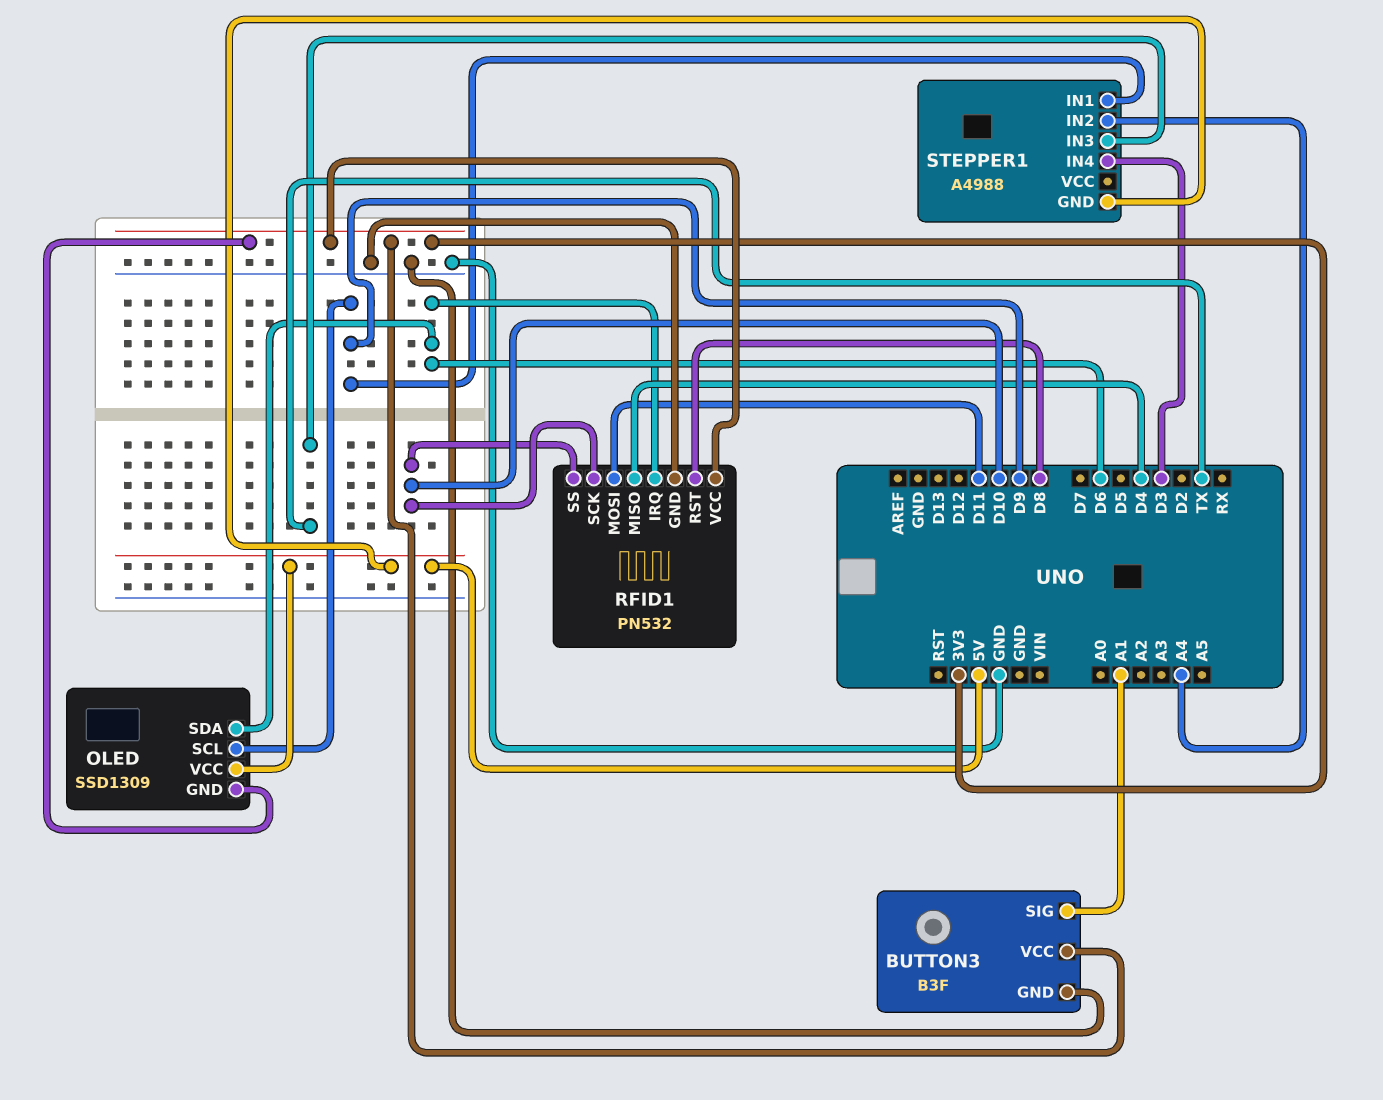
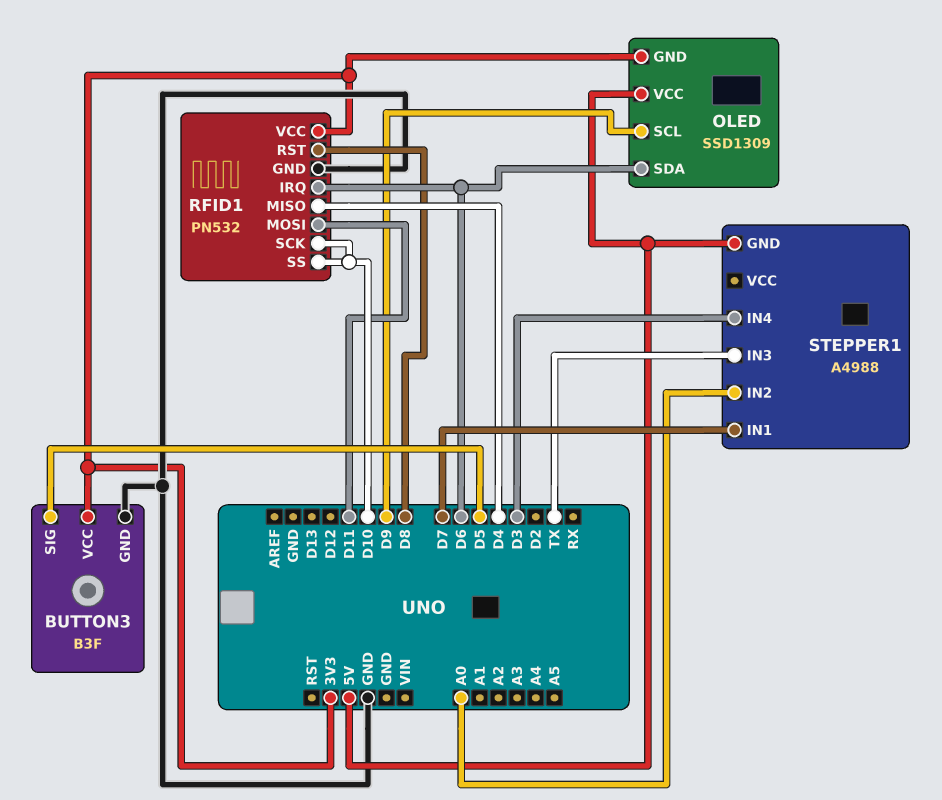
BUTTON3 pin SIG: A1 -> D5
STEPPER1 pin IN1: D9 -> D7
STEPPER1 pin IN2: A4 -> A0

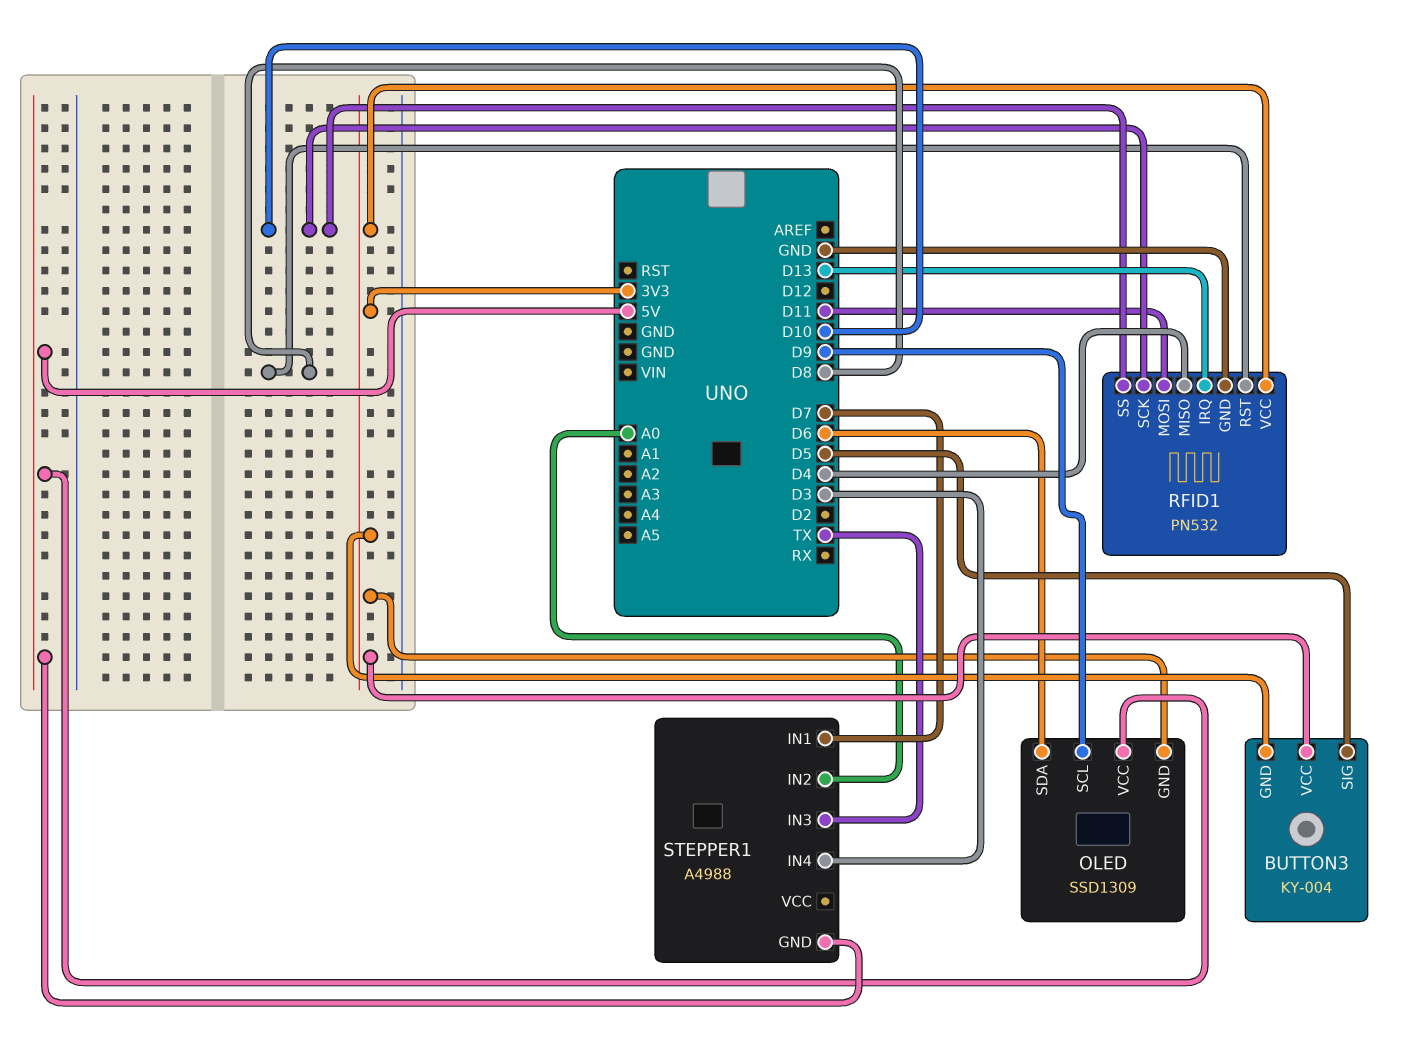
BUTTON3: B3F -> KY-004
BUTTON3 pin GND: GND -> 3V3
RFID1 pin IRQ: D6 -> D13

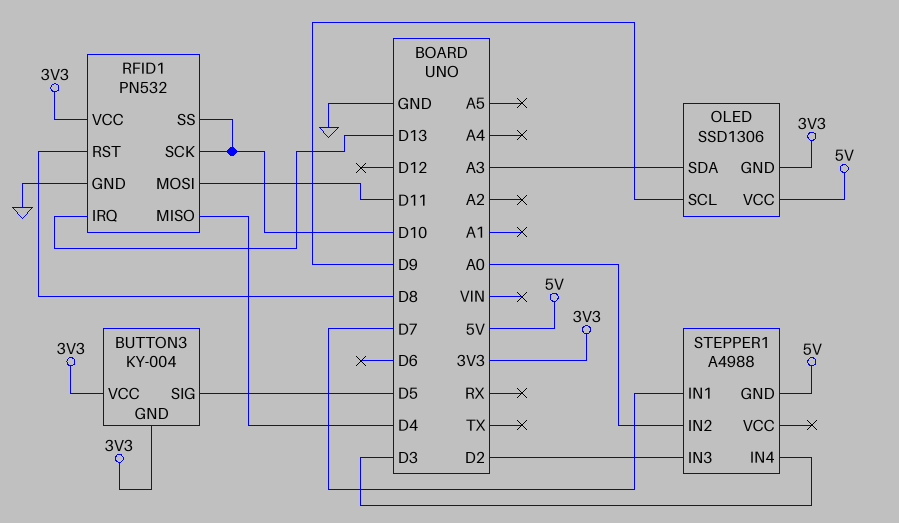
OLED: SSD1309 -> SSD1306
OLED pin SDA: D6 -> A3
STEPPER1 pin IN3: TX -> D2

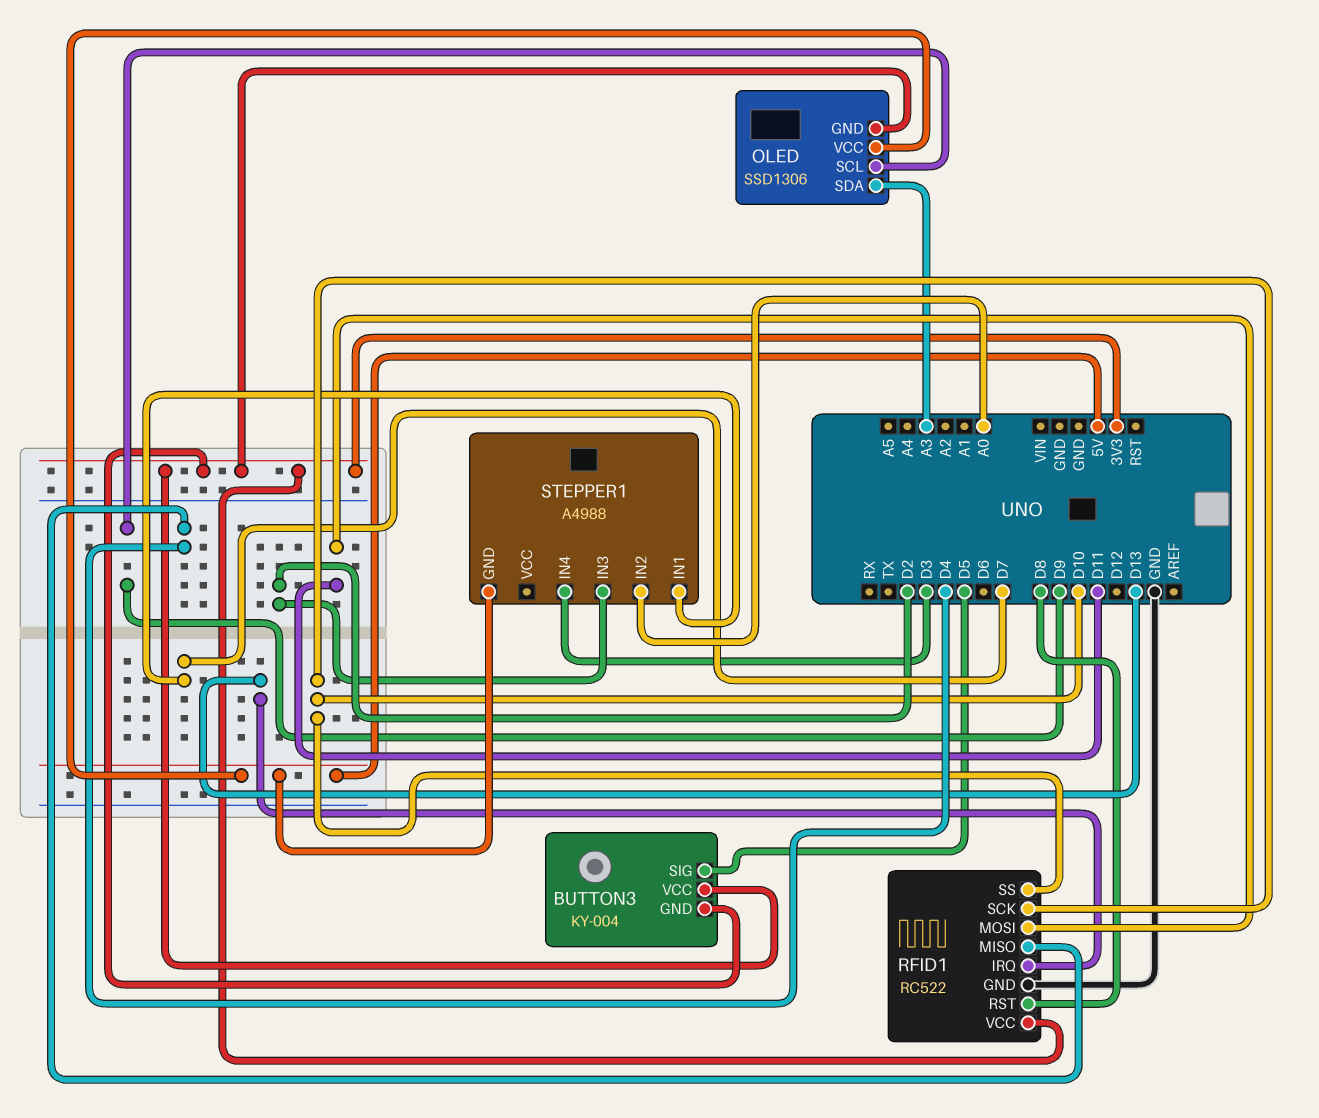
RFID1: PN532 -> RC522

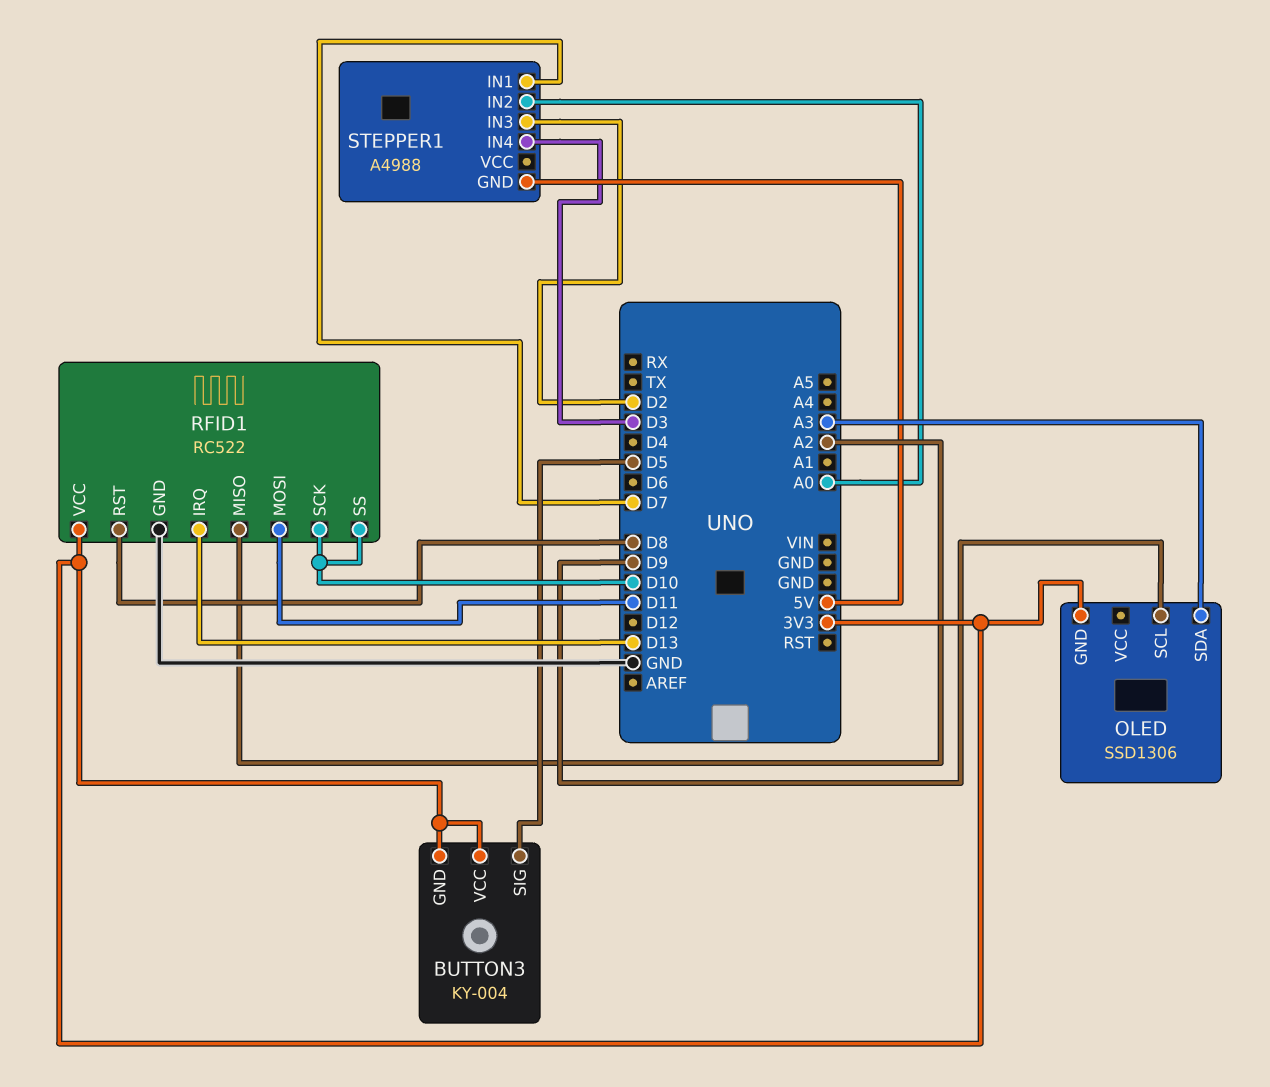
OLED pin VCC: 5V -> none
RFID1 pin MISO: D4 -> A2

